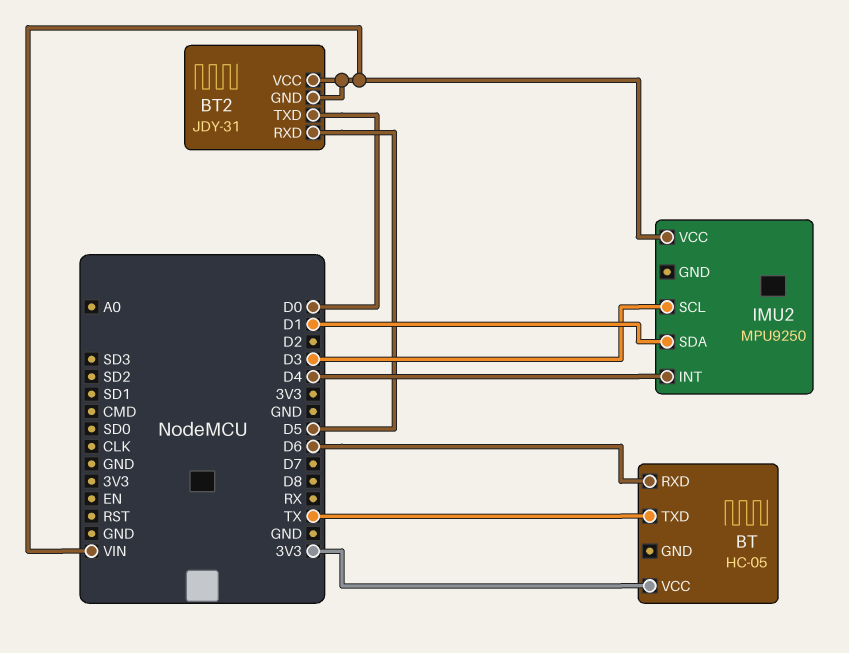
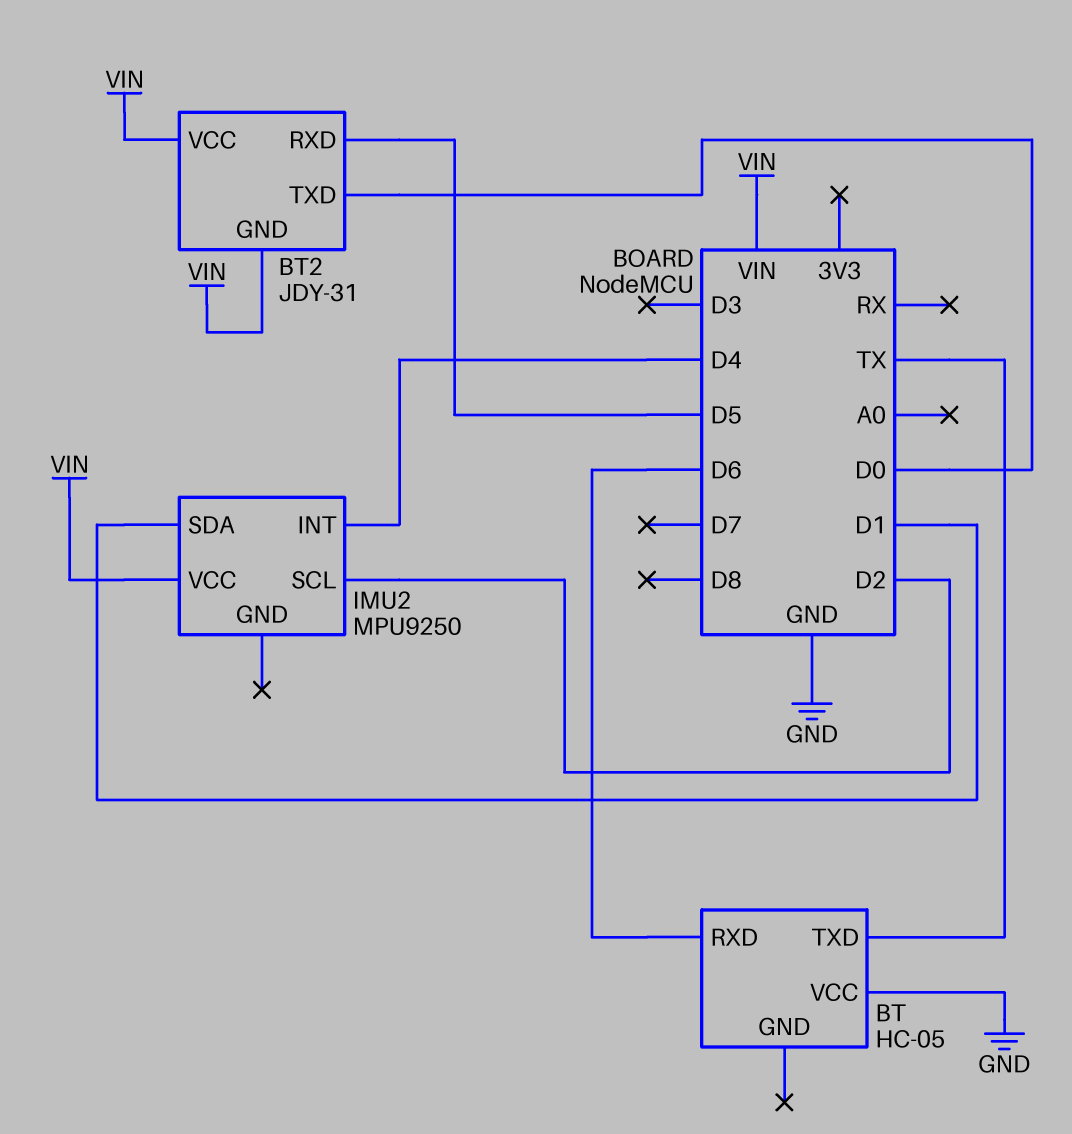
BT pin VCC: 3V3 -> GND
IMU2 pin SCL: D3 -> D2

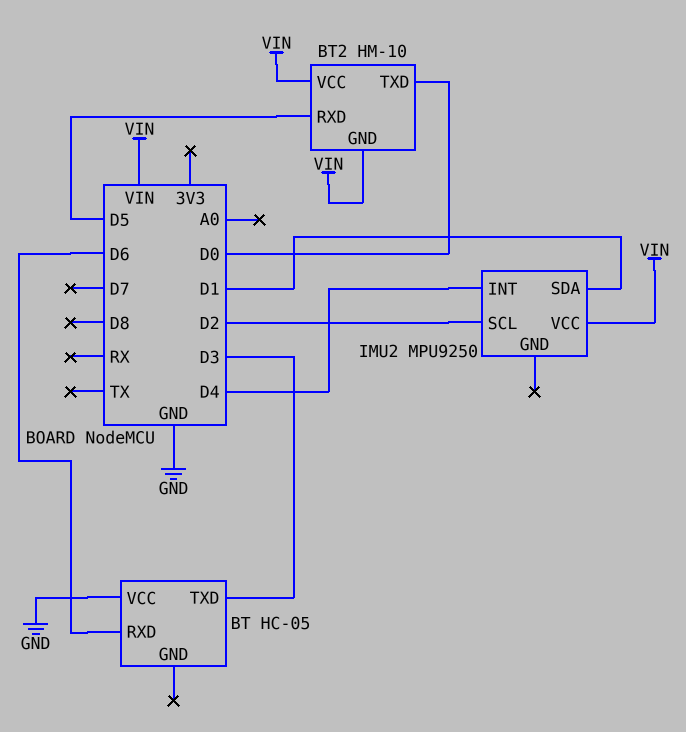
BT pin TXD: TX -> D3
BT2: JDY-31 -> HM-10

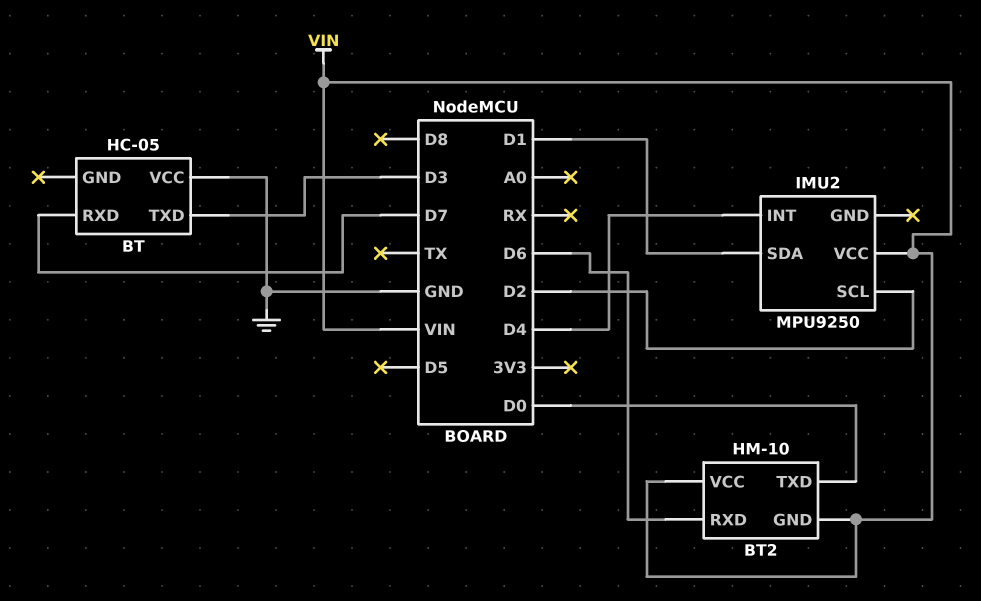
BT pin RXD: D6 -> D7
BT2 pin RXD: D5 -> D6

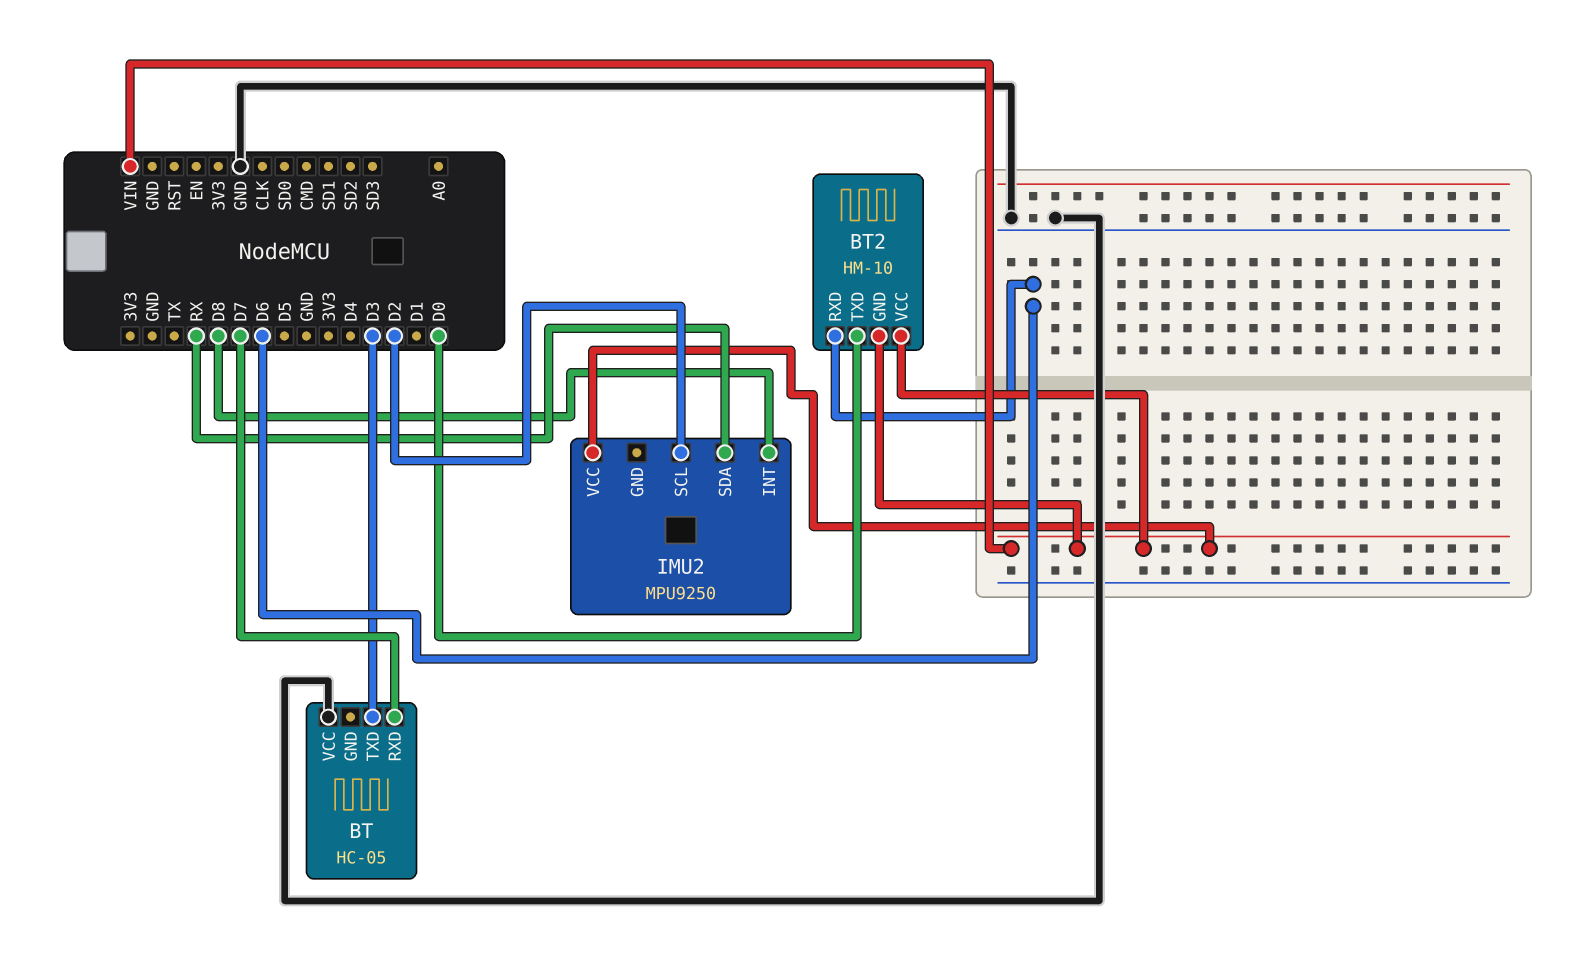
IMU2 pin INT: D4 -> D8
IMU2 pin SDA: D1 -> RX

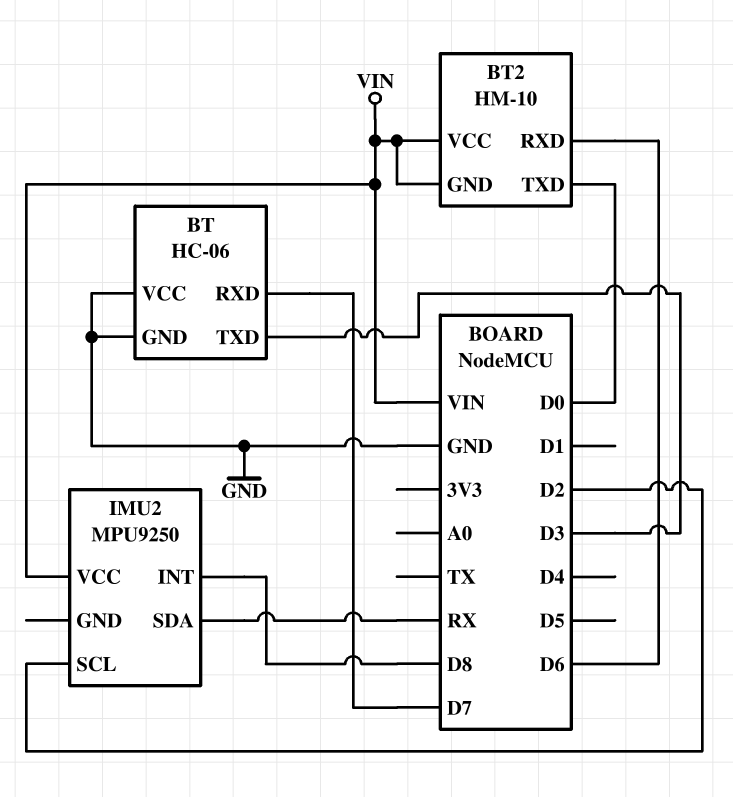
BT: HC-05 -> HC-06
BT pin GND: none -> GND

